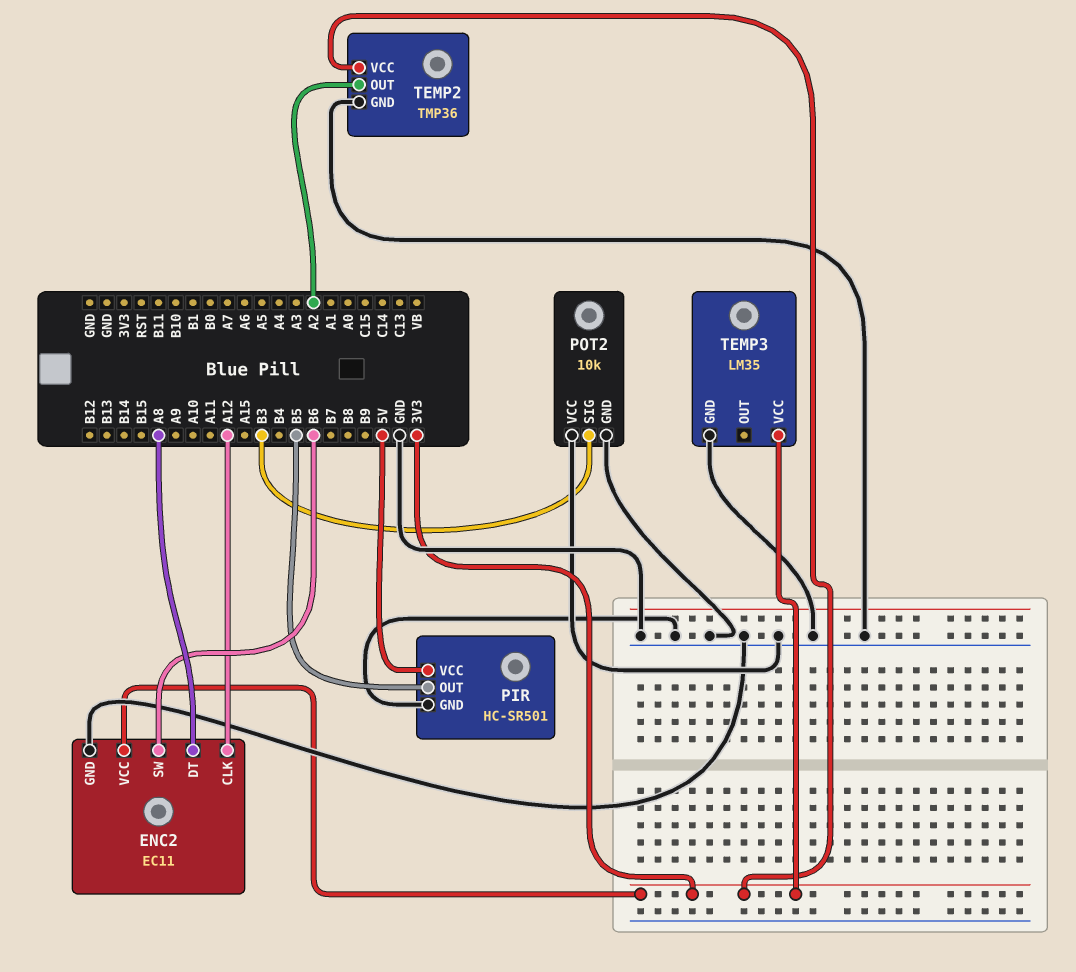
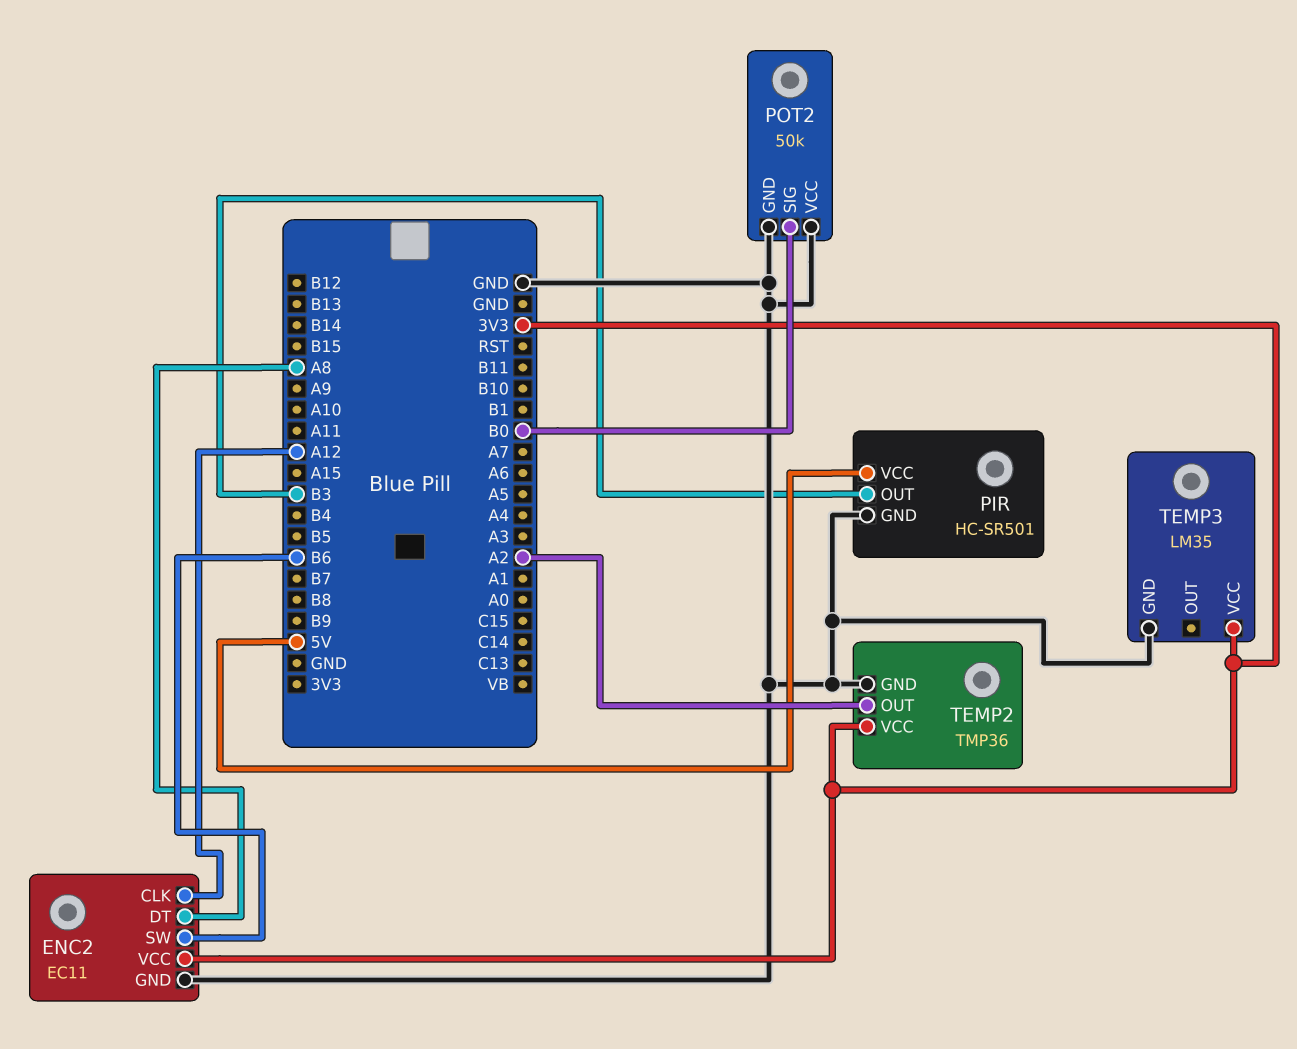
PIR pin OUT: B5 -> B3
POT2: 10k -> 50k
POT2 pin SIG: B3 -> B0

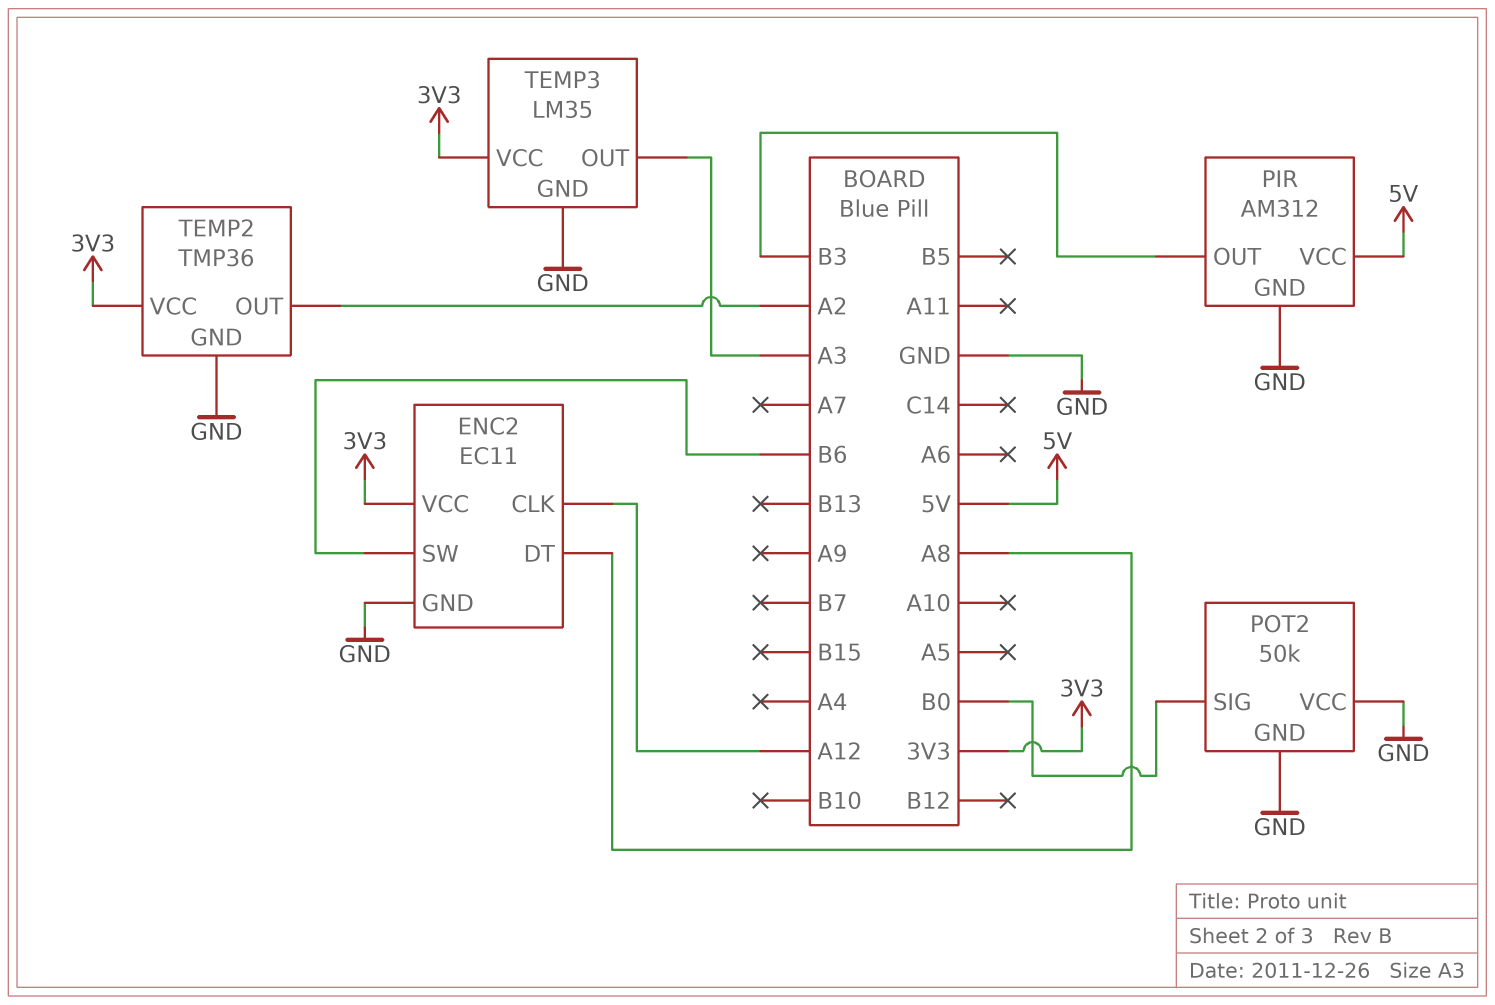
PIR: HC-SR501 -> AM312
TEMP3 pin OUT: none -> A3

